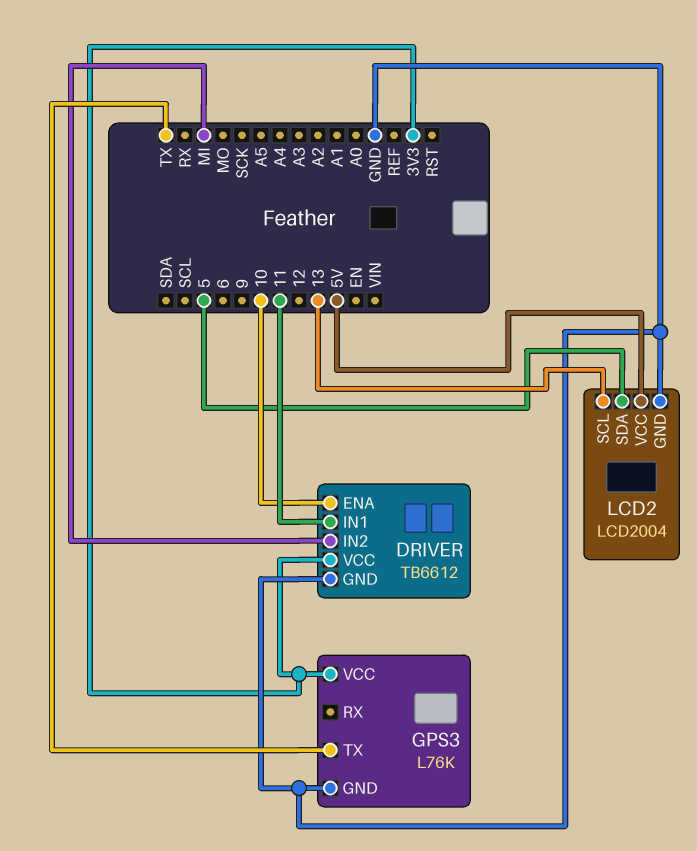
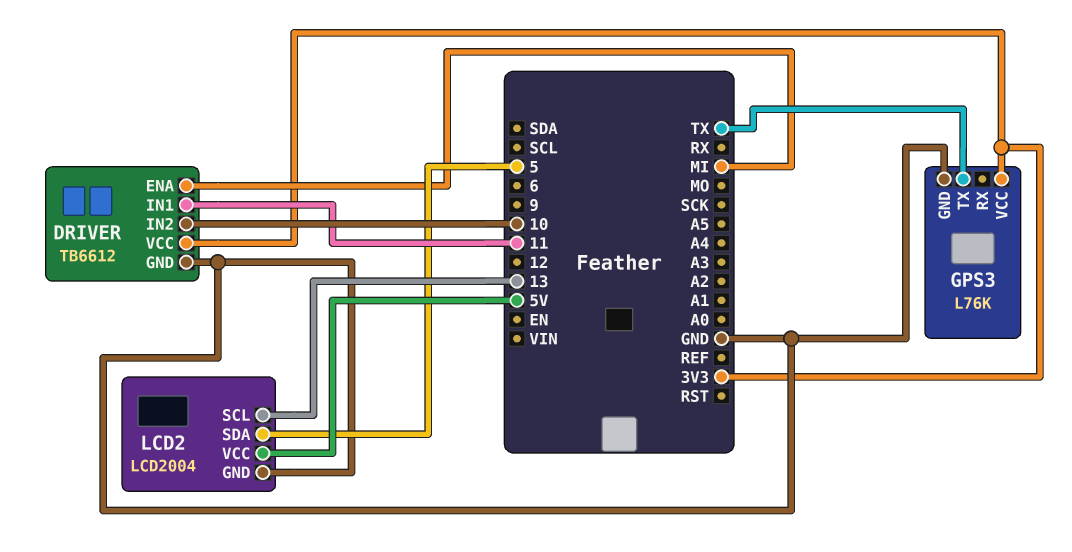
DRIVER pin ENA: 10 -> MI
DRIVER pin IN2: MI -> 10

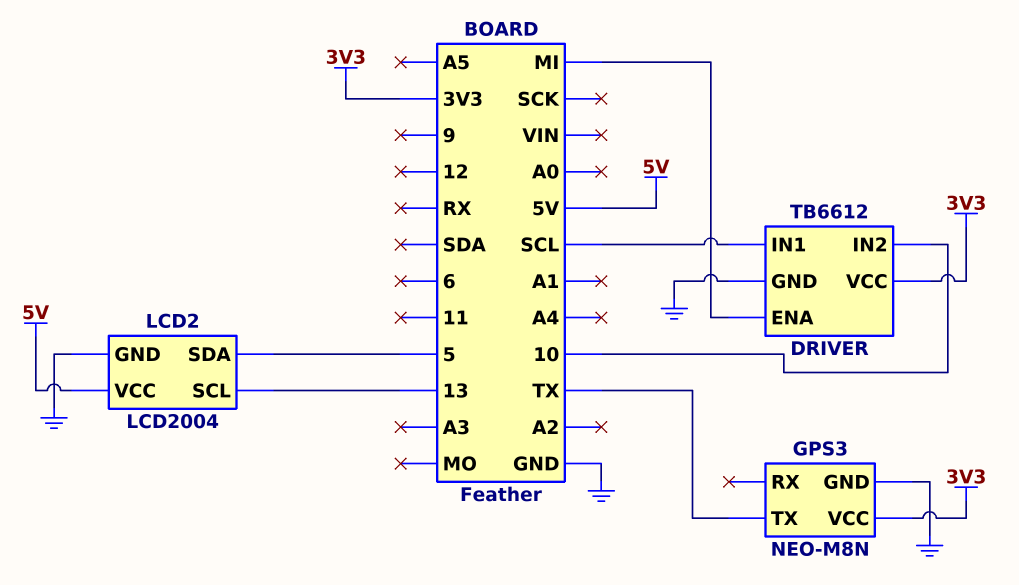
DRIVER pin IN1: 11 -> SCL
GPS3: L76K -> NEO-M8N

